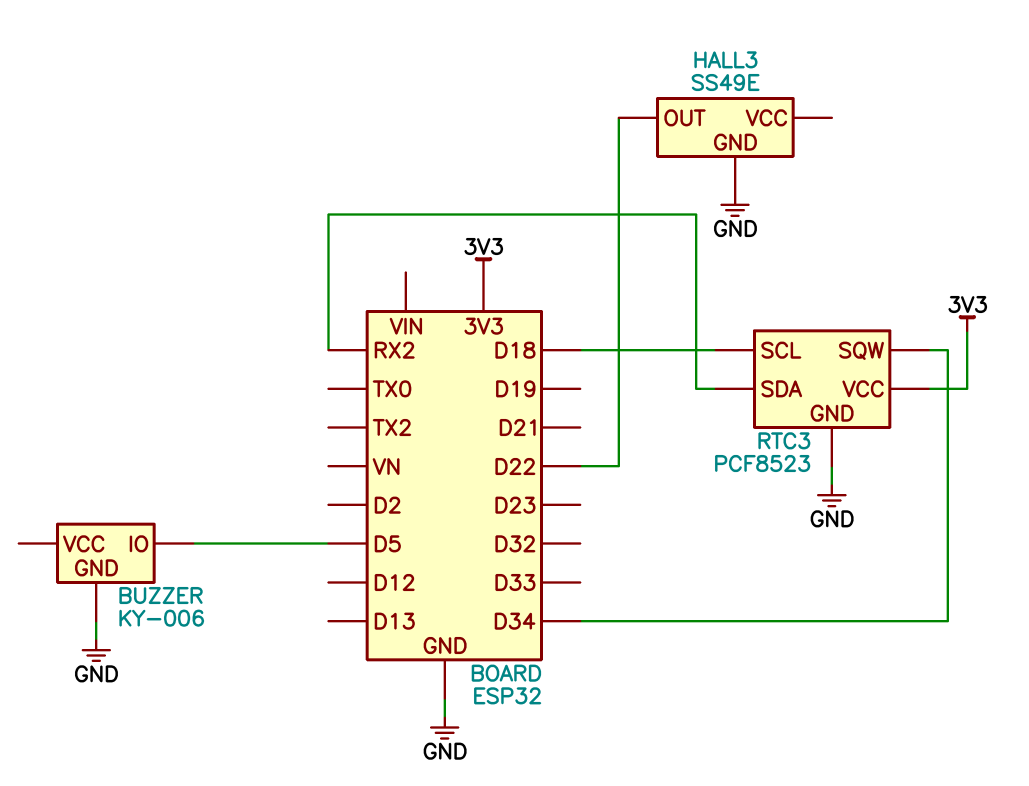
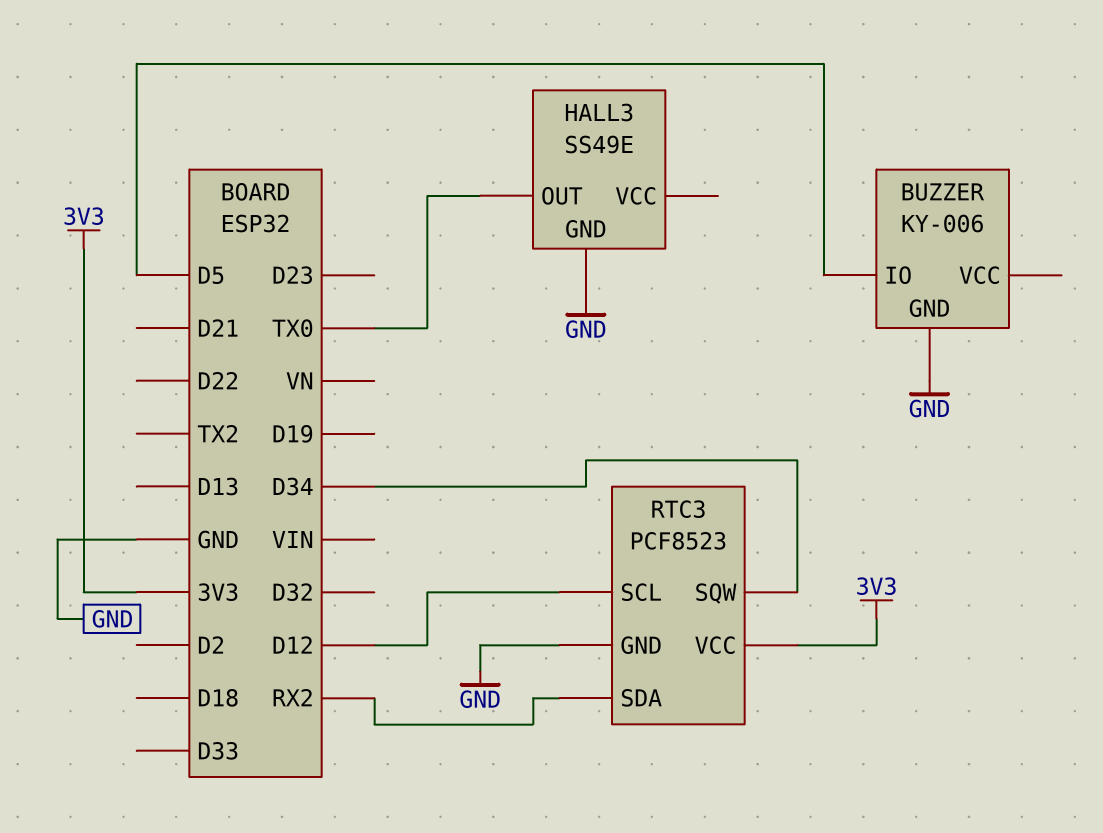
HALL3 pin OUT: D22 -> TX0
RTC3 pin SCL: D18 -> D12

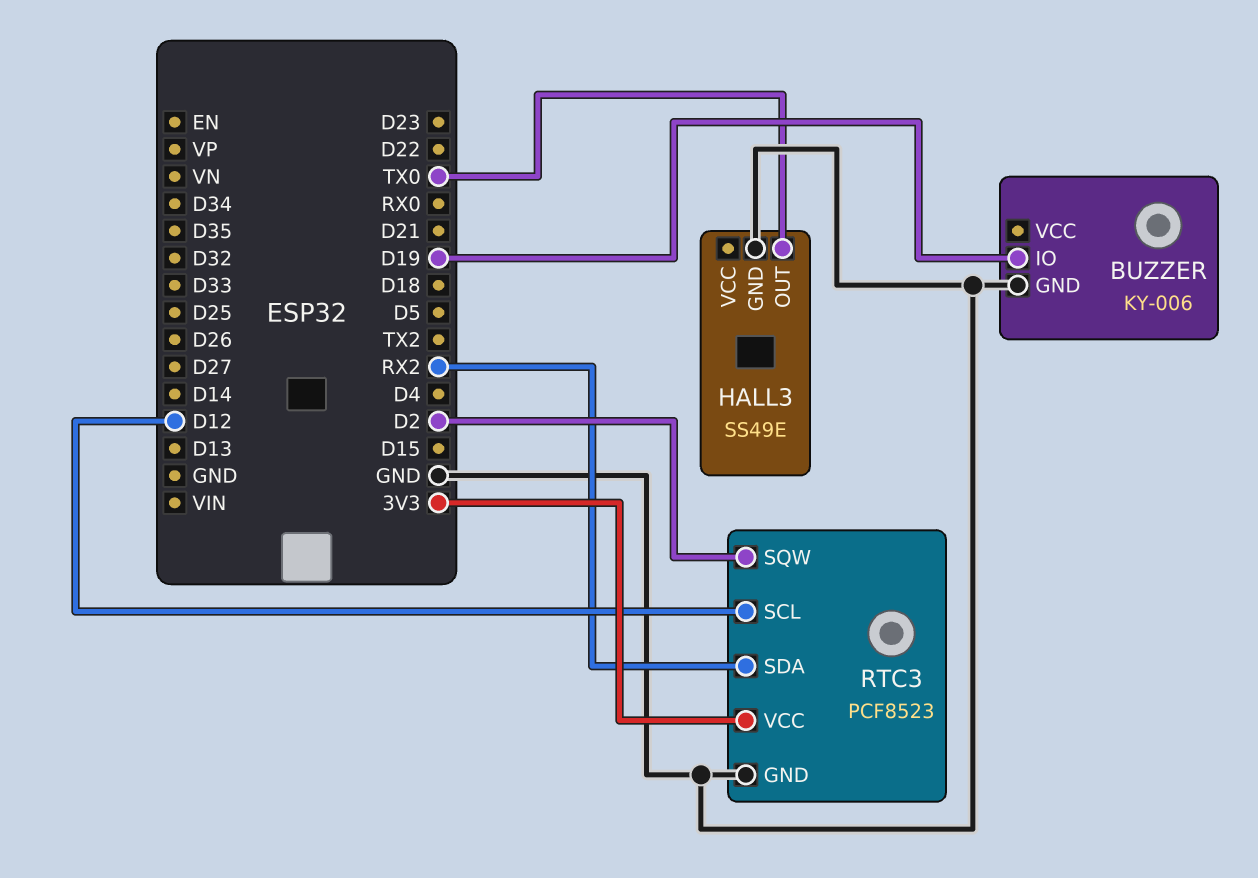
BUZZER pin IO: D5 -> D19
RTC3 pin SQW: D34 -> D2

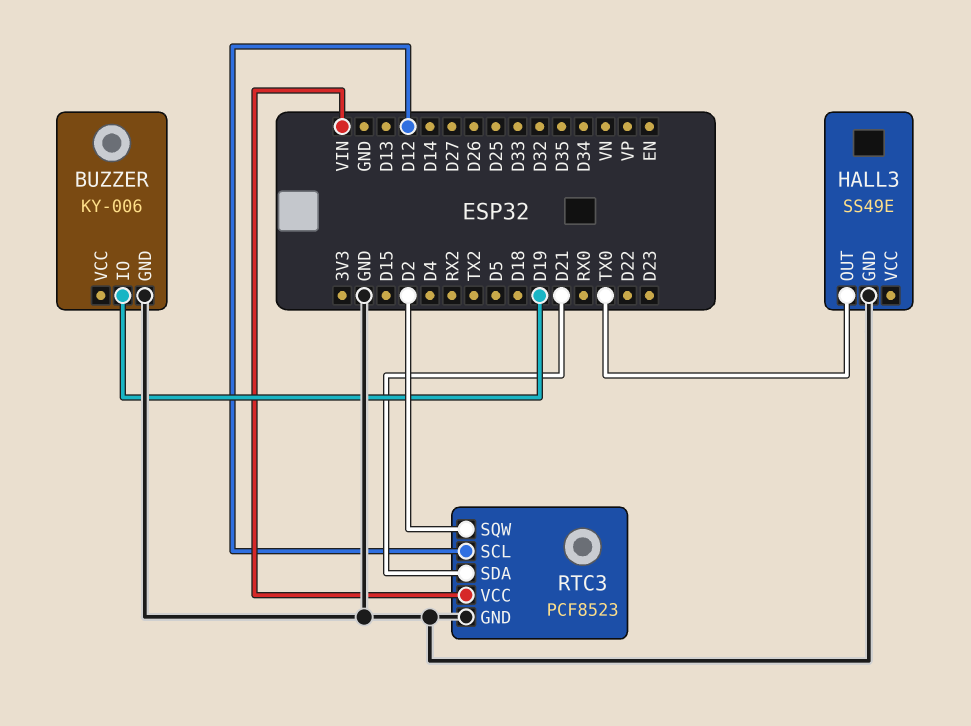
RTC3 pin SDA: RX2 -> D21
RTC3 pin VCC: 3V3 -> VIN

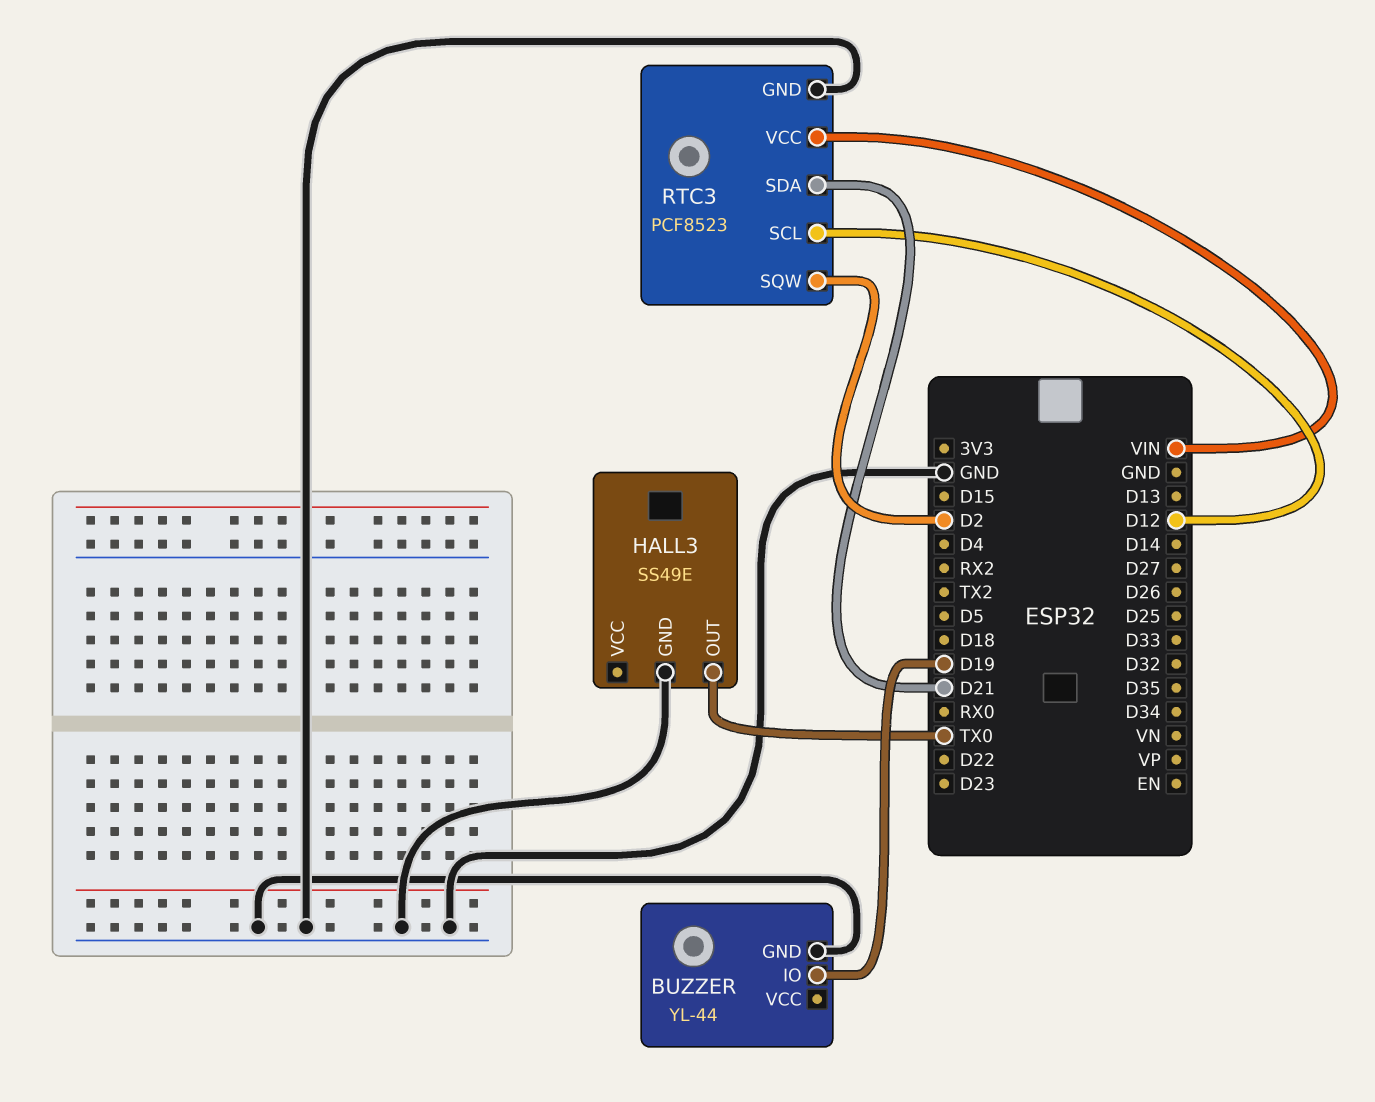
BUZZER: KY-006 -> YL-44

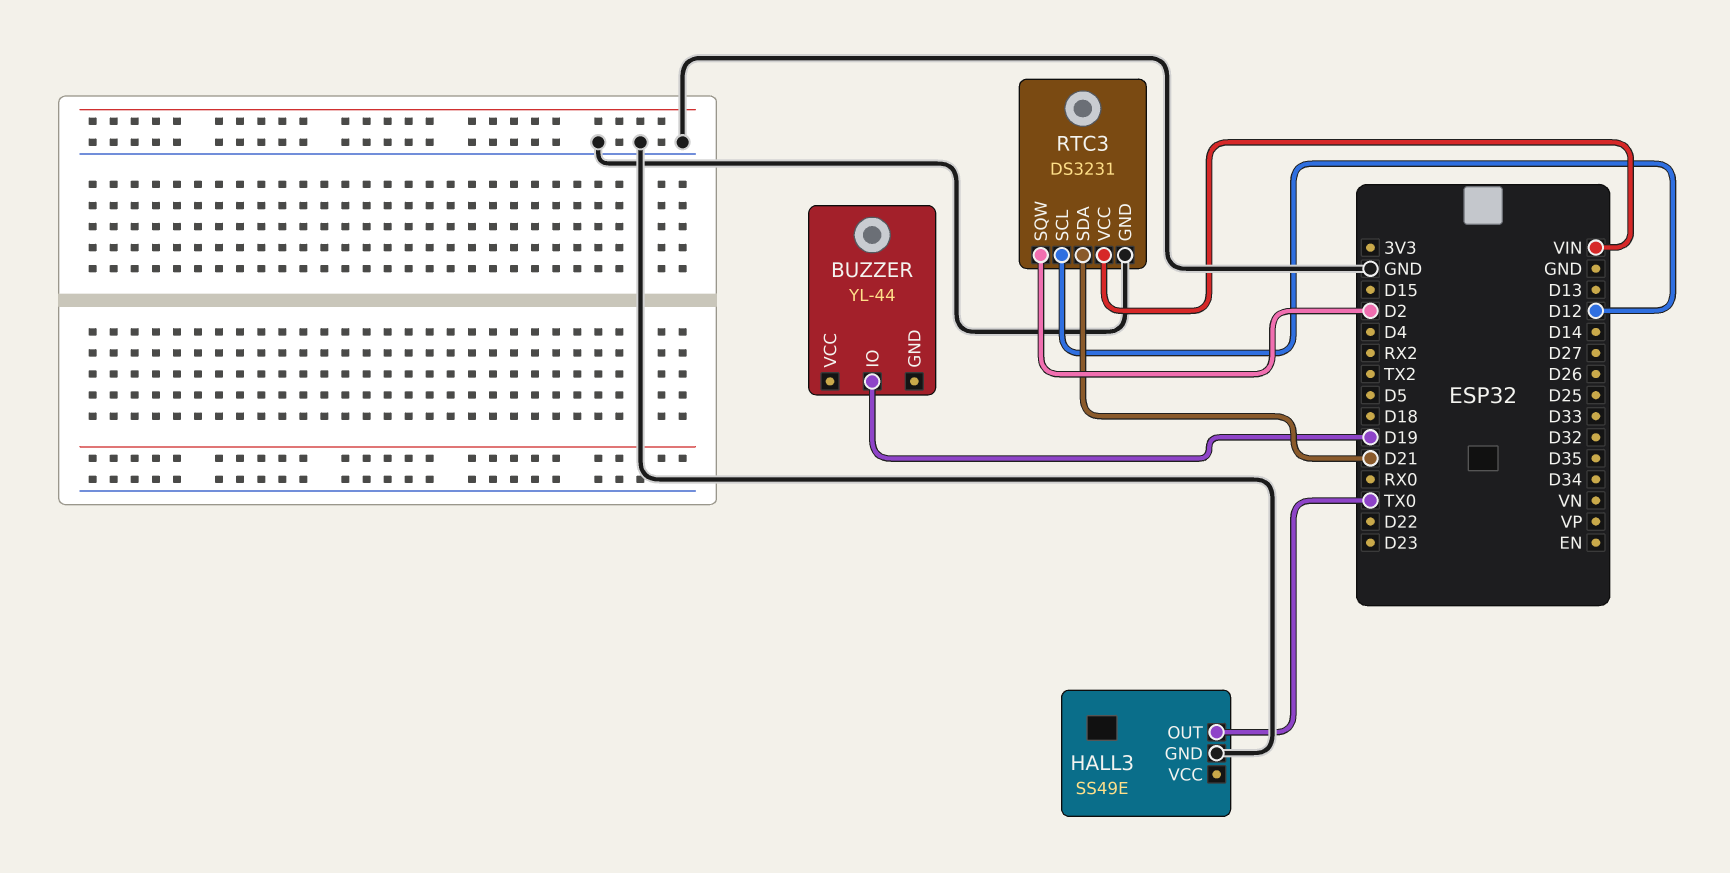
BUZZER pin GND: GND -> none
RTC3: PCF8523 -> DS3231

